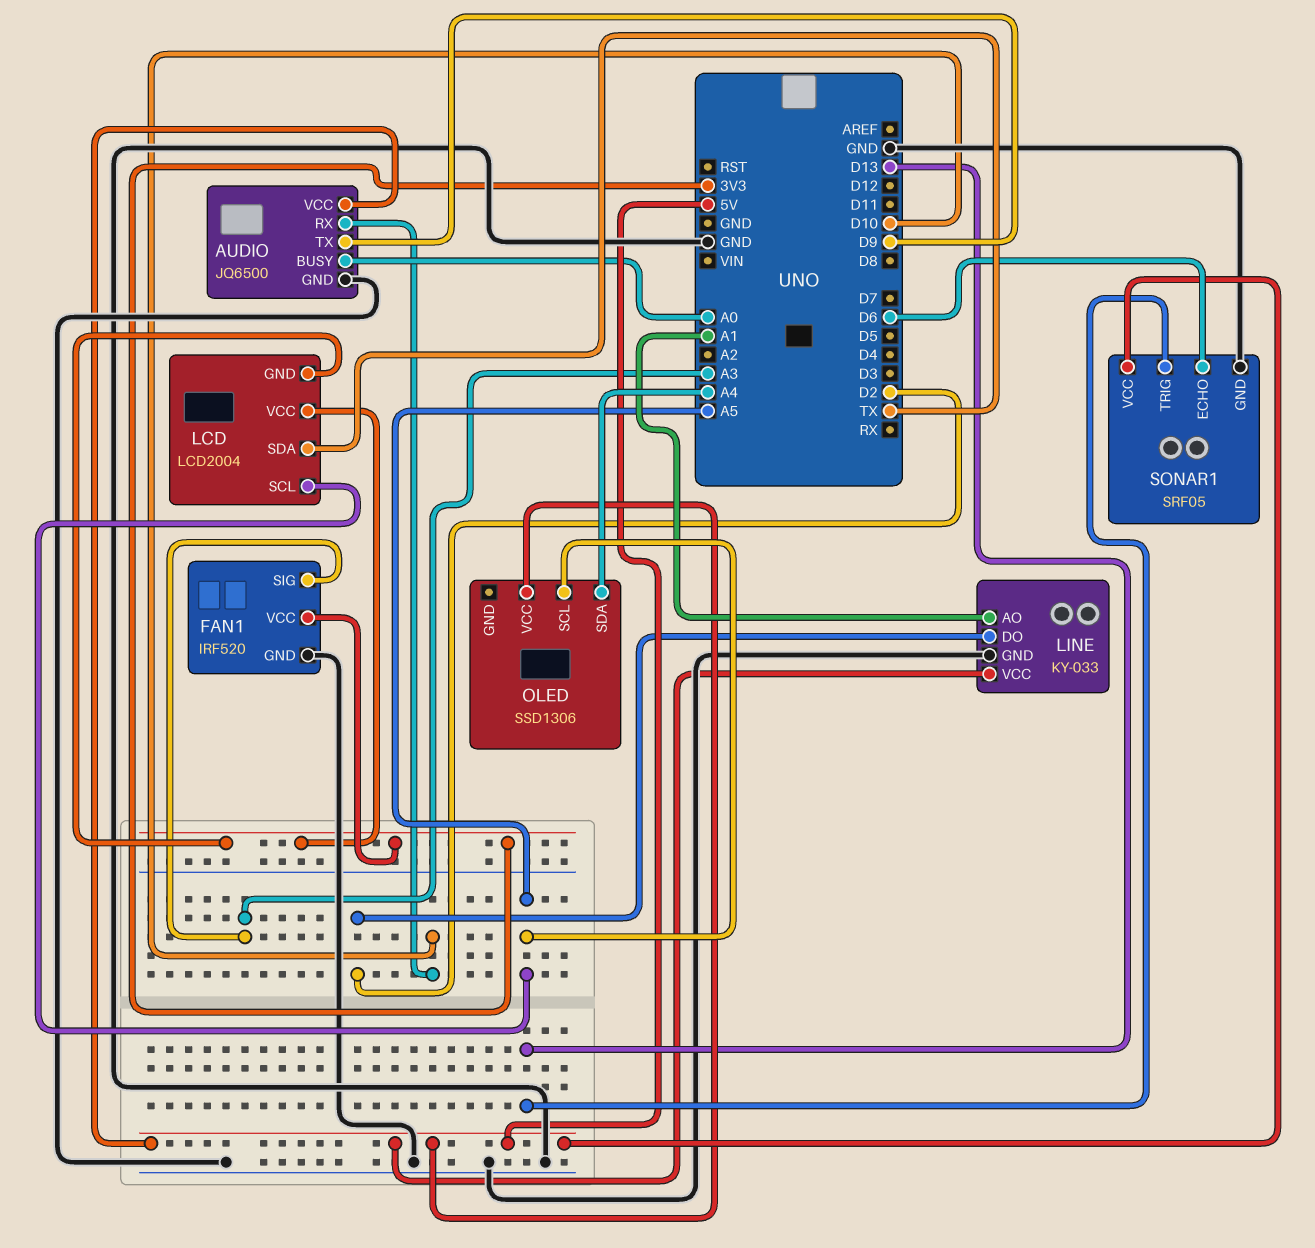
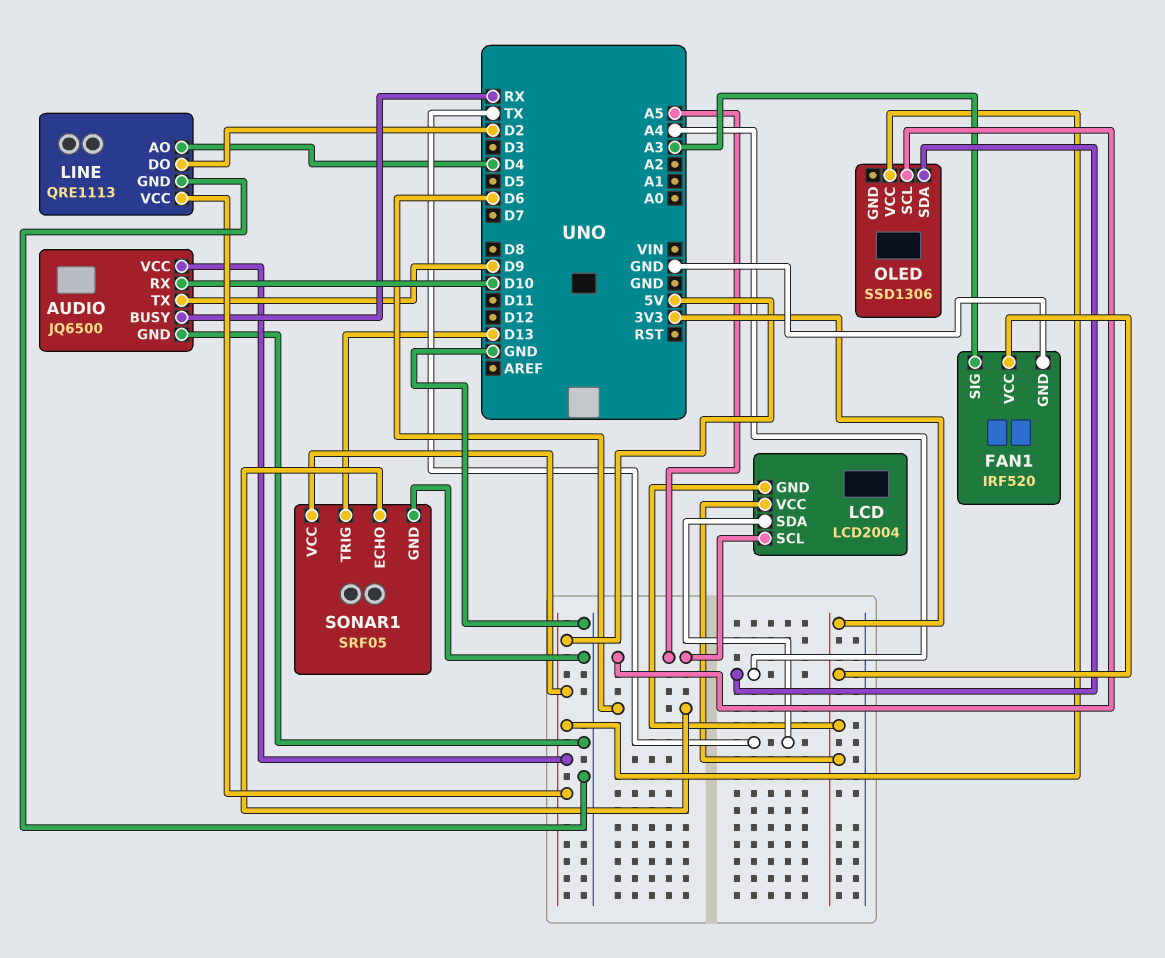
AUDIO pin BUSY: A0 -> RX
LINE: KY-033 -> QRE1113
LINE pin AO: A1 -> D4

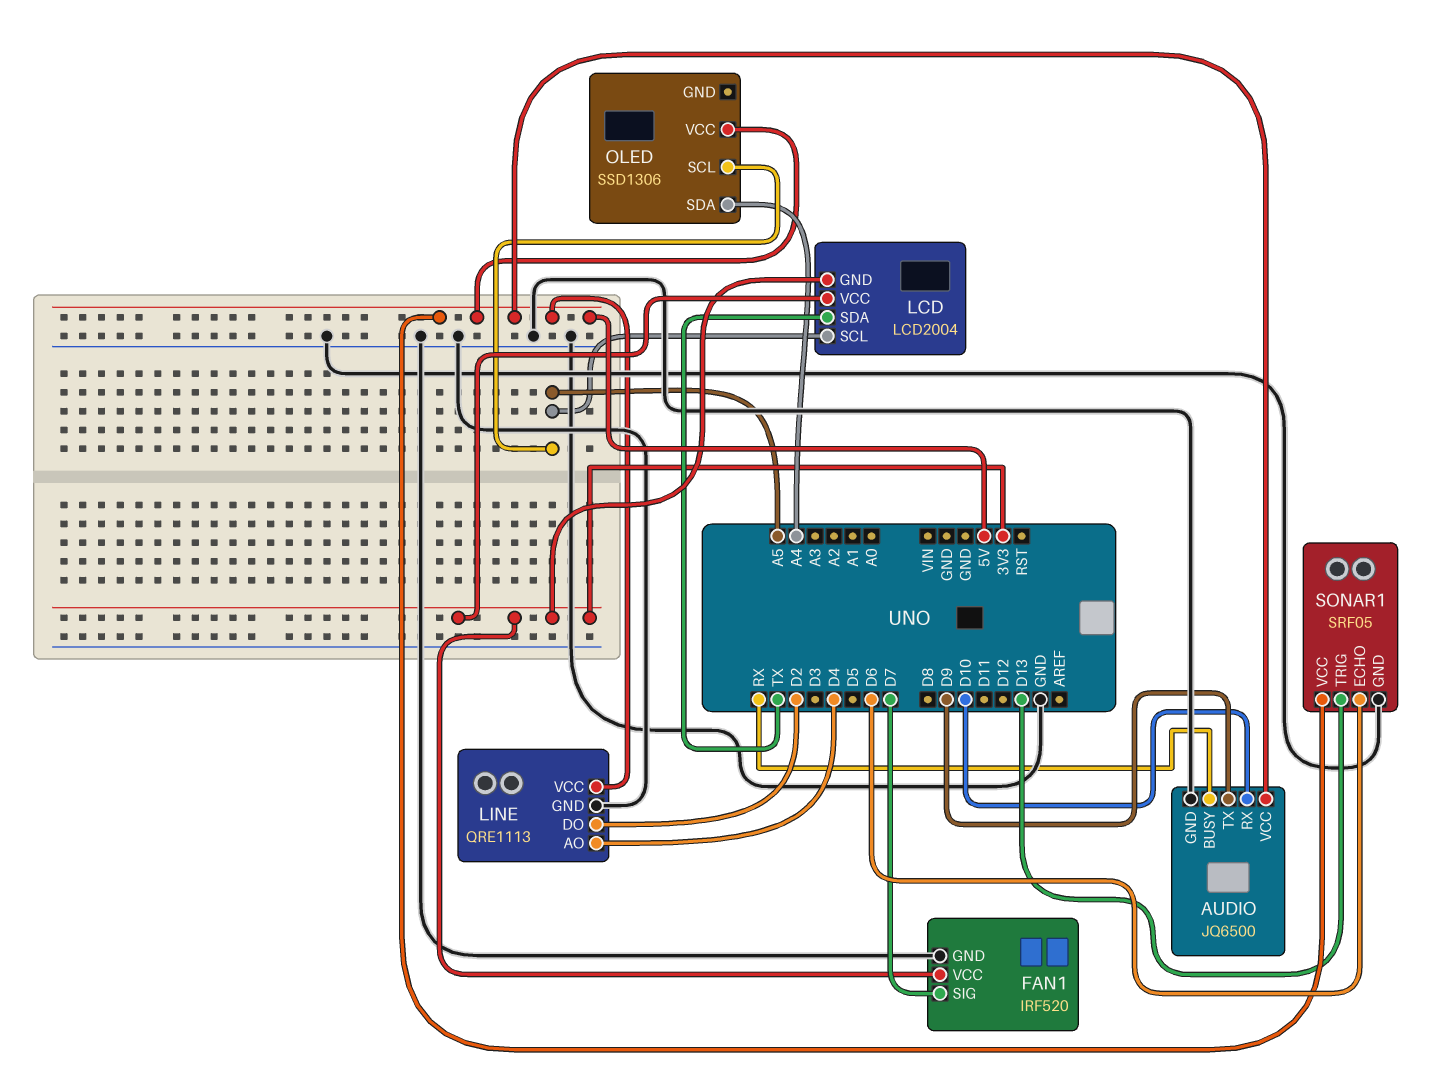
FAN1 pin SIG: A3 -> D7

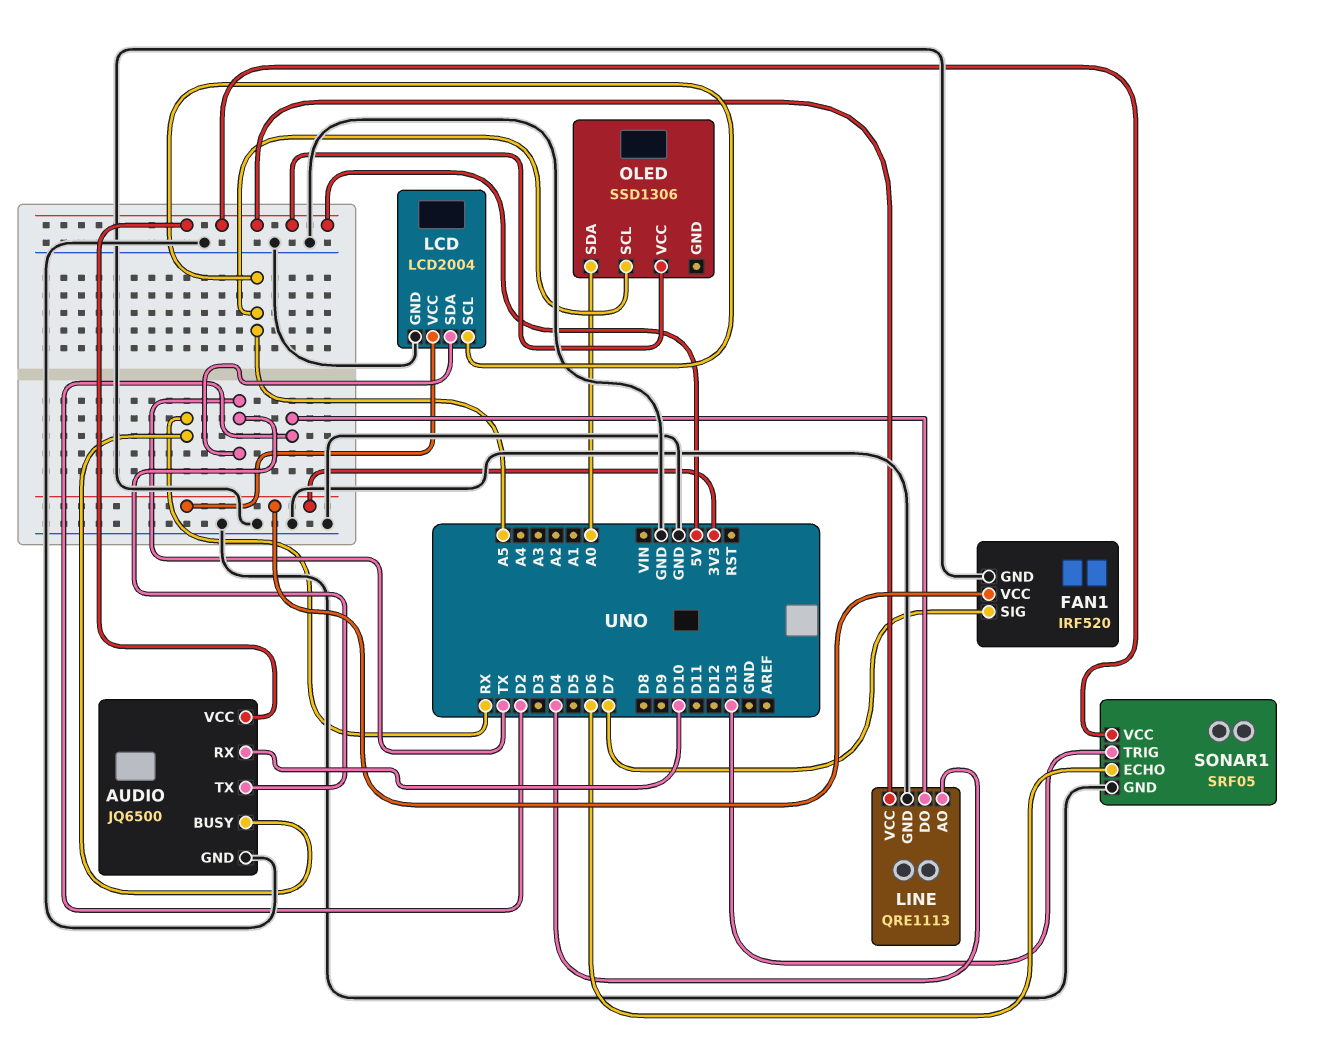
AUDIO pin TX: D9 -> TX
LCD pin GND: 3V3 -> GND
OLED pin SDA: A4 -> A0

